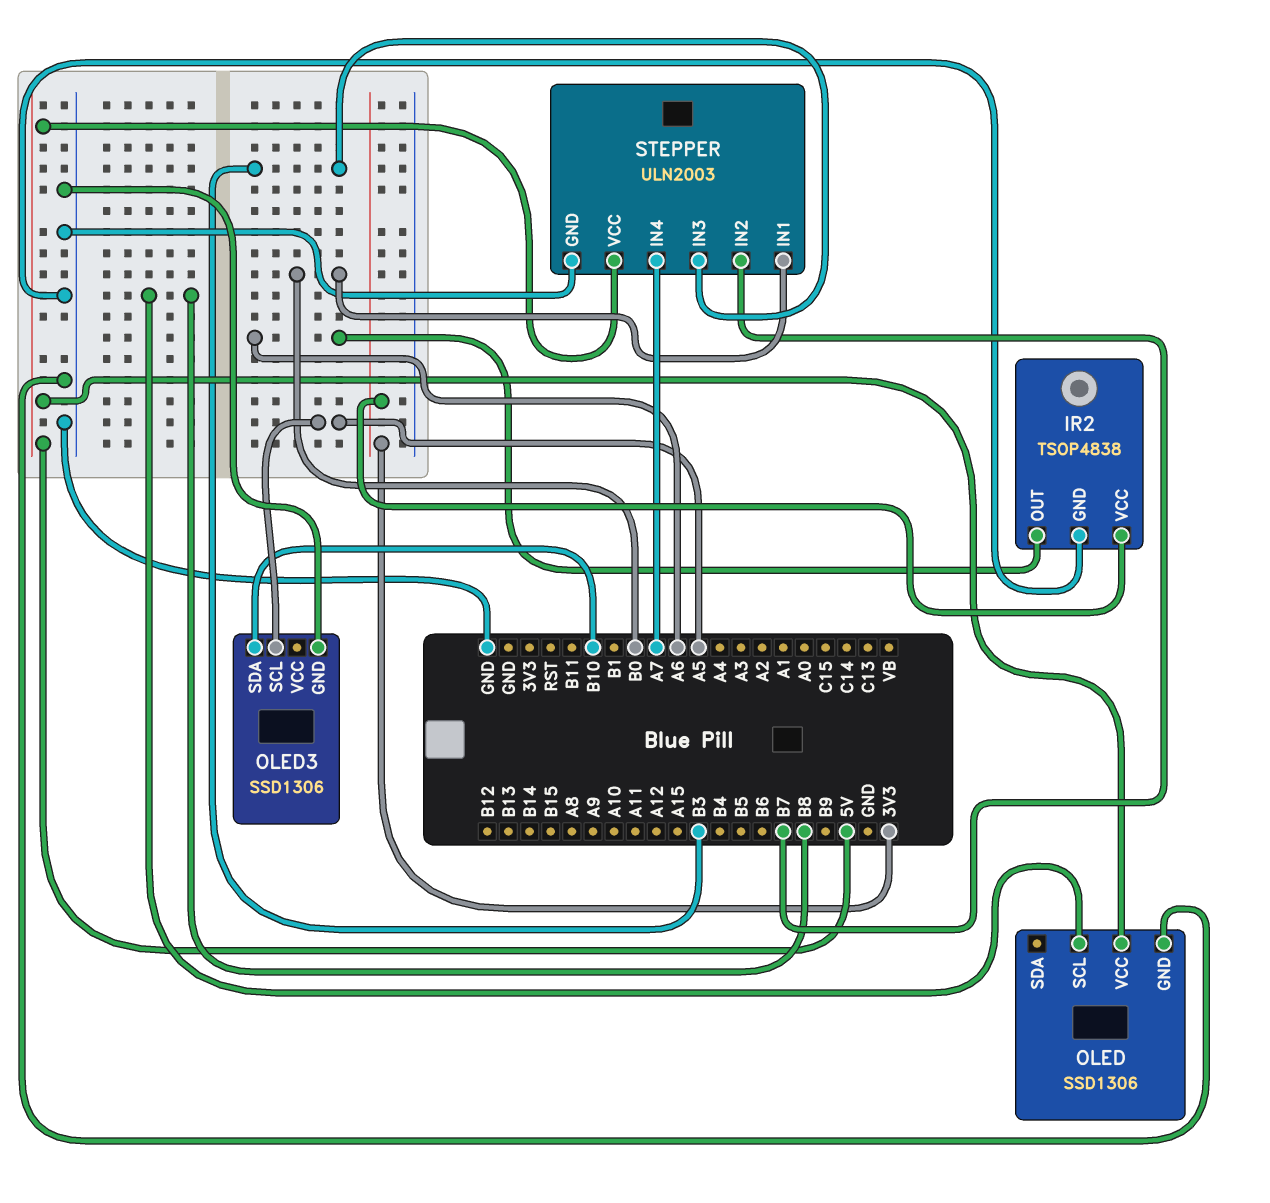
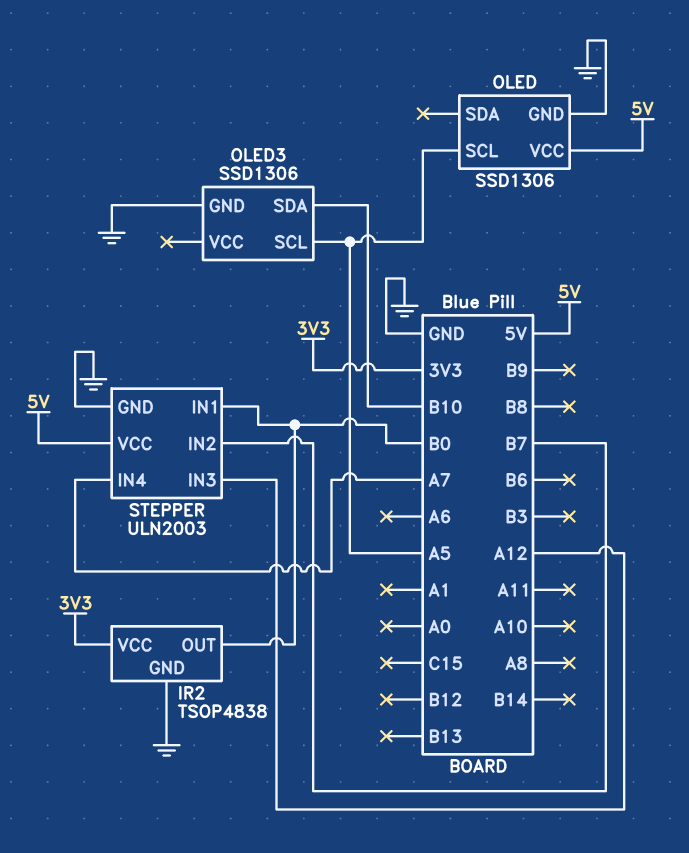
IR2 pin OUT: A6 -> B0
OLED pin SCL: B8 -> A5
STEPPER pin IN3: B3 -> A12

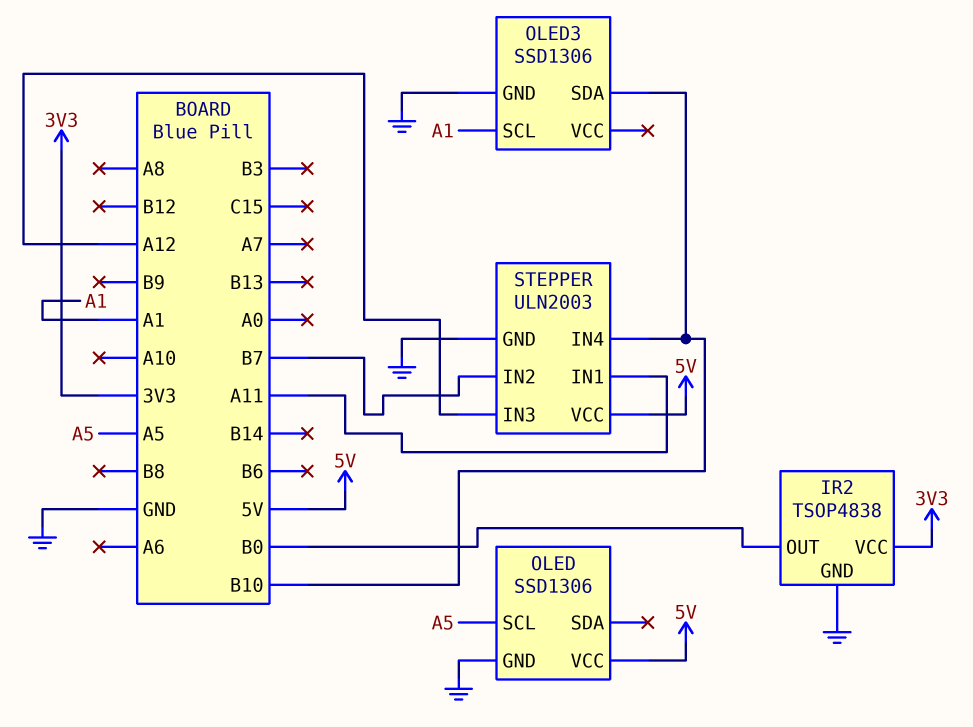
OLED3 pin SCL: A5 -> A1
STEPPER pin IN1: B0 -> A11
STEPPER pin IN4: A7 -> B10

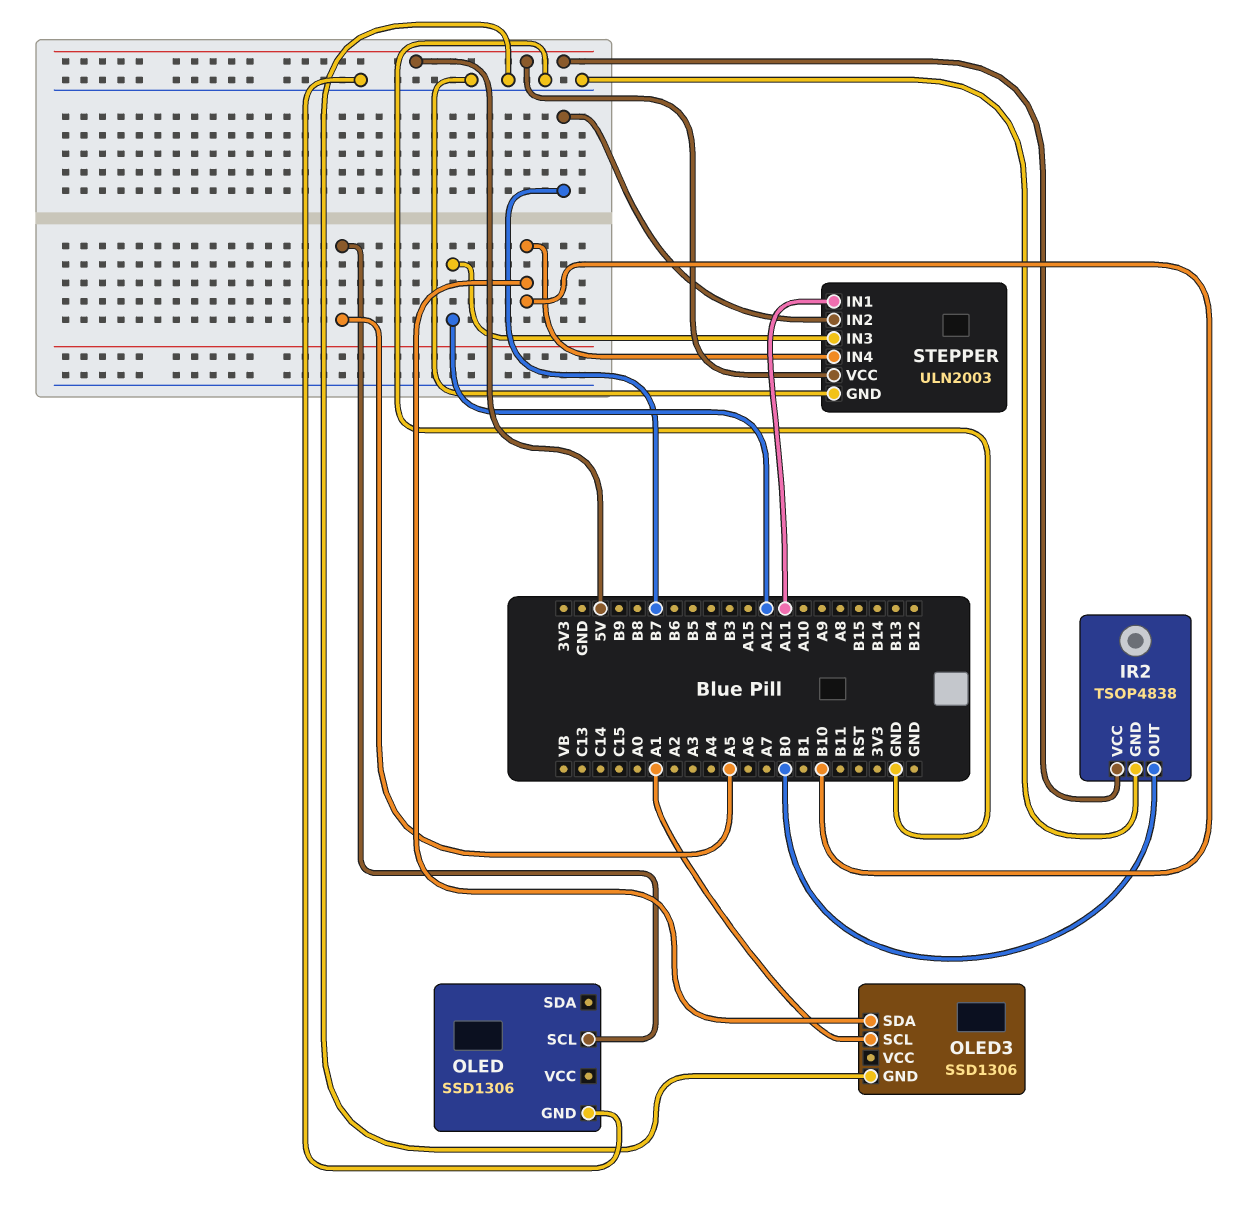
IR2 pin VCC: 3V3 -> 5V
OLED pin VCC: 5V -> none

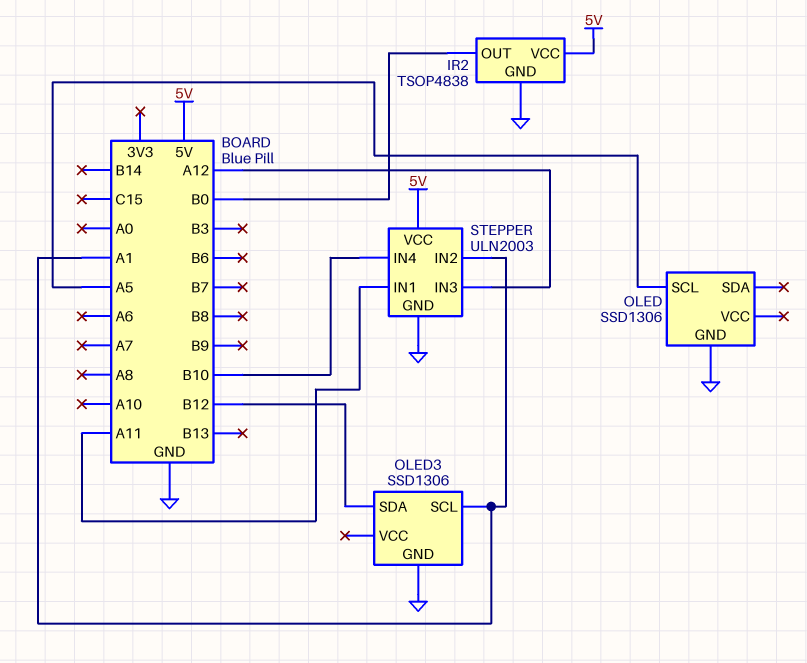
OLED3 pin SDA: B10 -> B12
STEPPER pin IN2: B7 -> A1

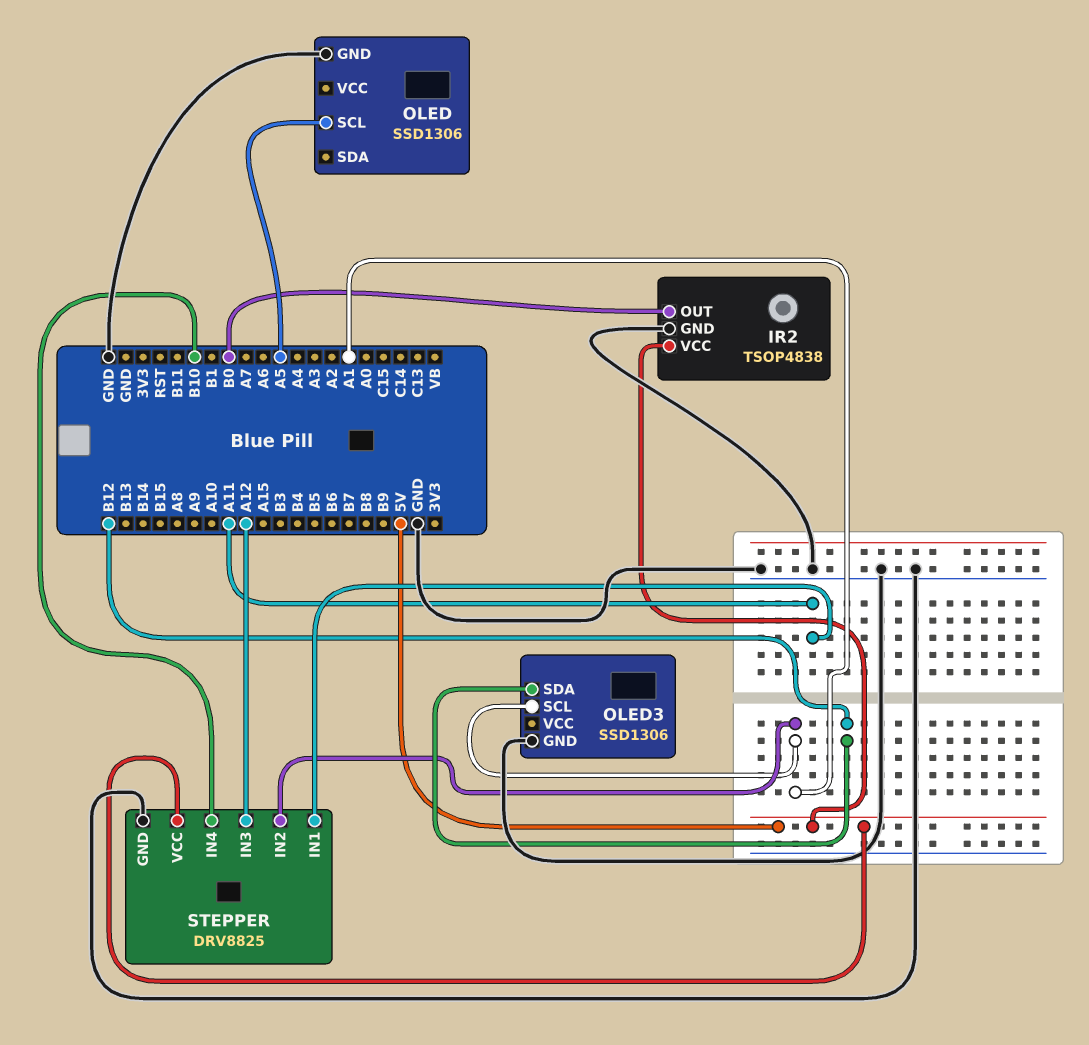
STEPPER: ULN2003 -> DRV8825

